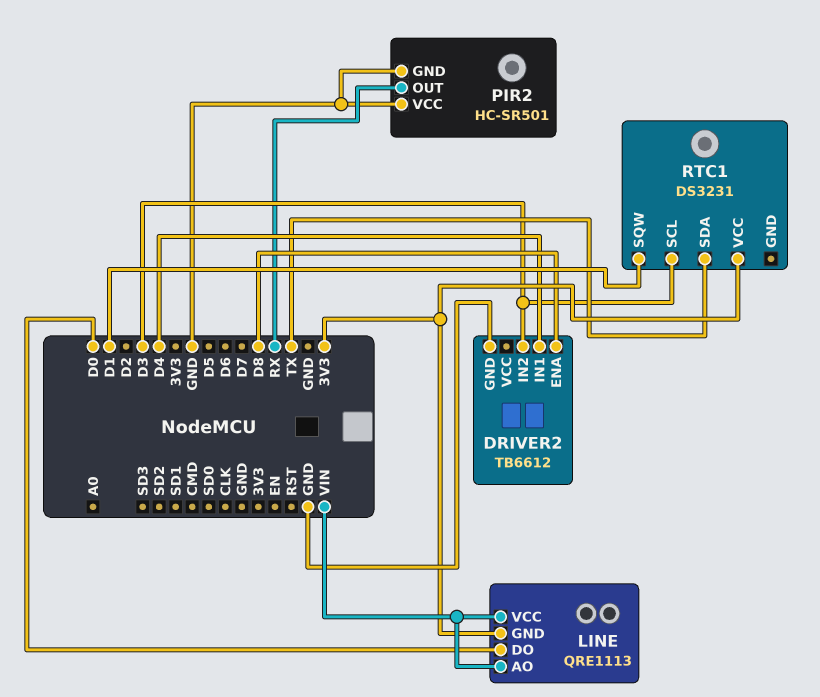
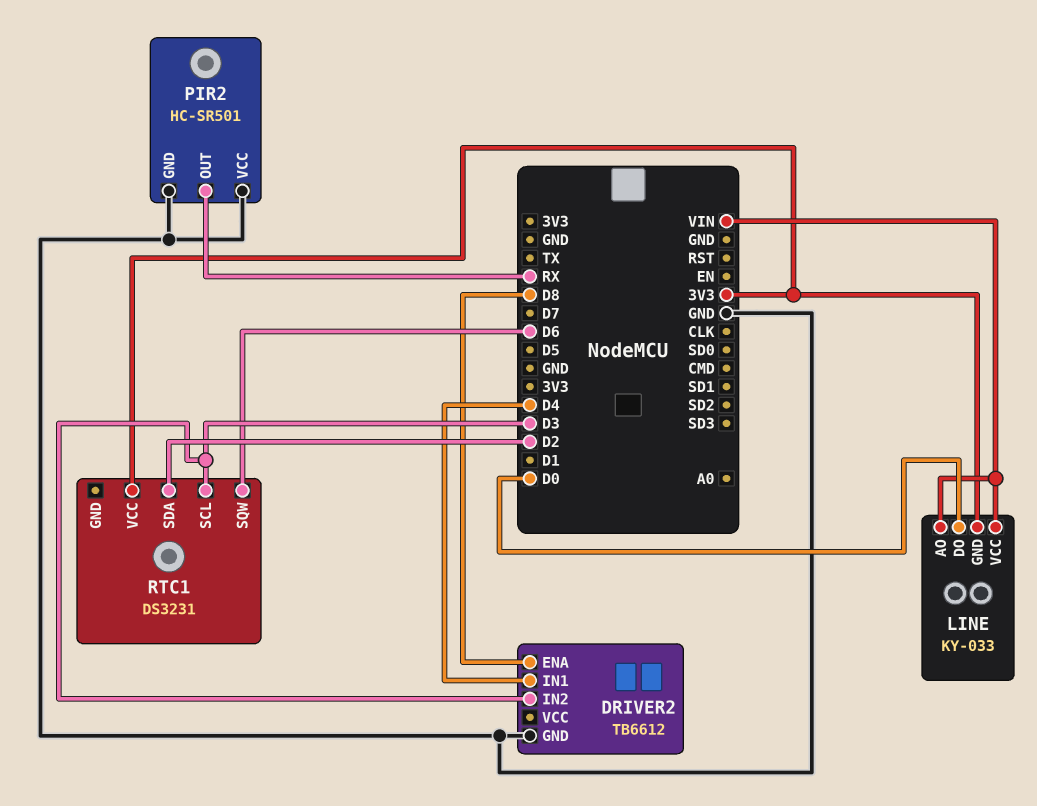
LINE: QRE1113 -> KY-033
RTC1 pin SDA: TX -> D2
RTC1 pin SQW: D1 -> D6

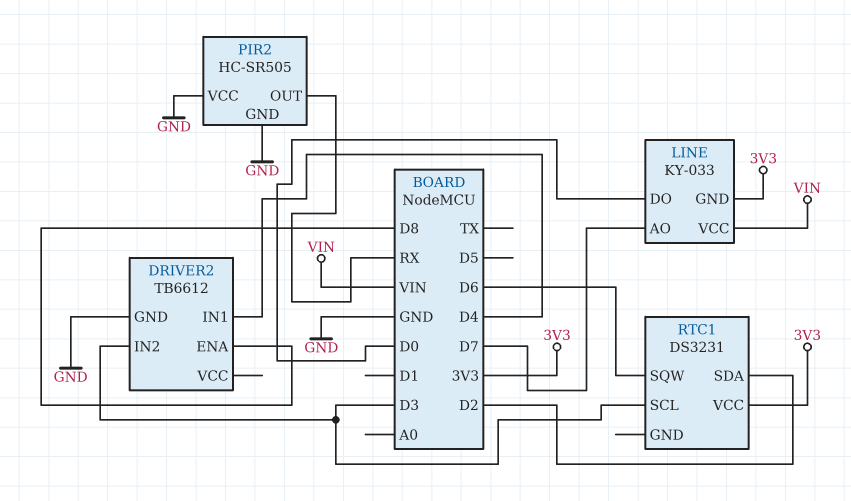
LINE pin AO: VIN -> D7
PIR2: HC-SR501 -> HC-SR505

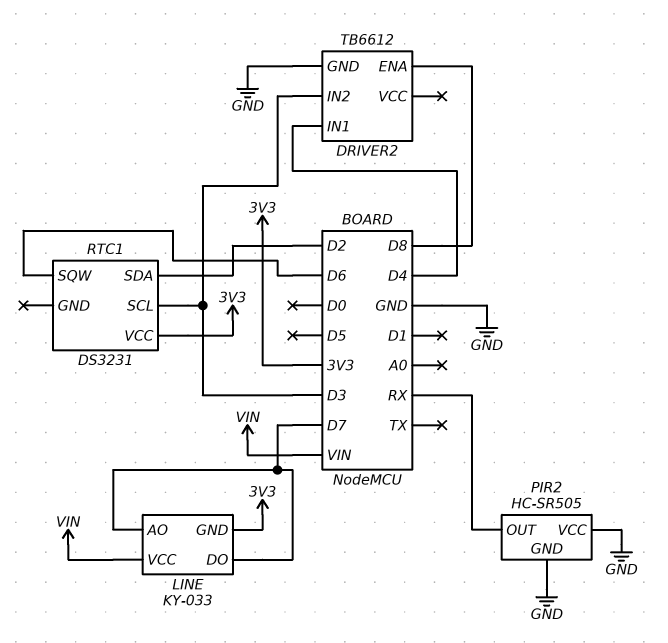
LINE pin DO: D0 -> D7

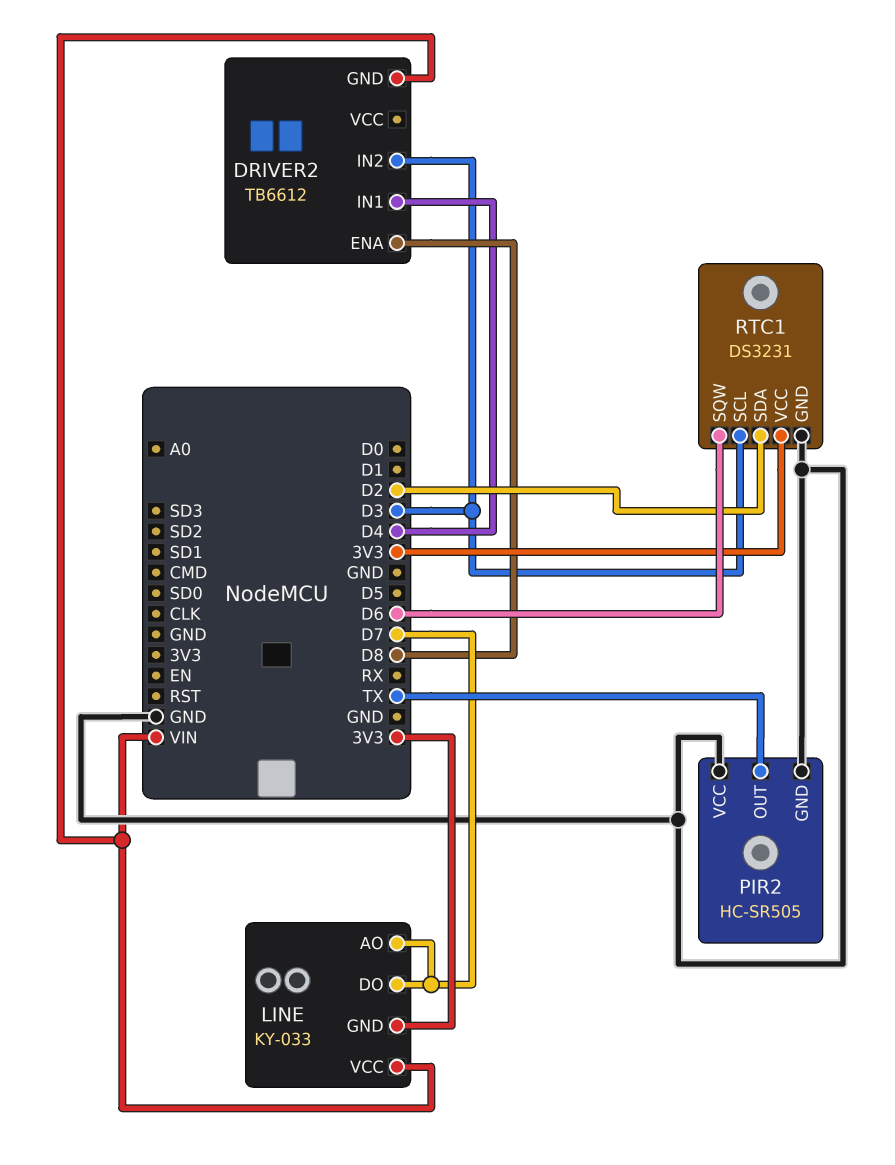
DRIVER2 pin GND: GND -> VIN
PIR2 pin OUT: RX -> TX
RTC1 pin GND: none -> GND

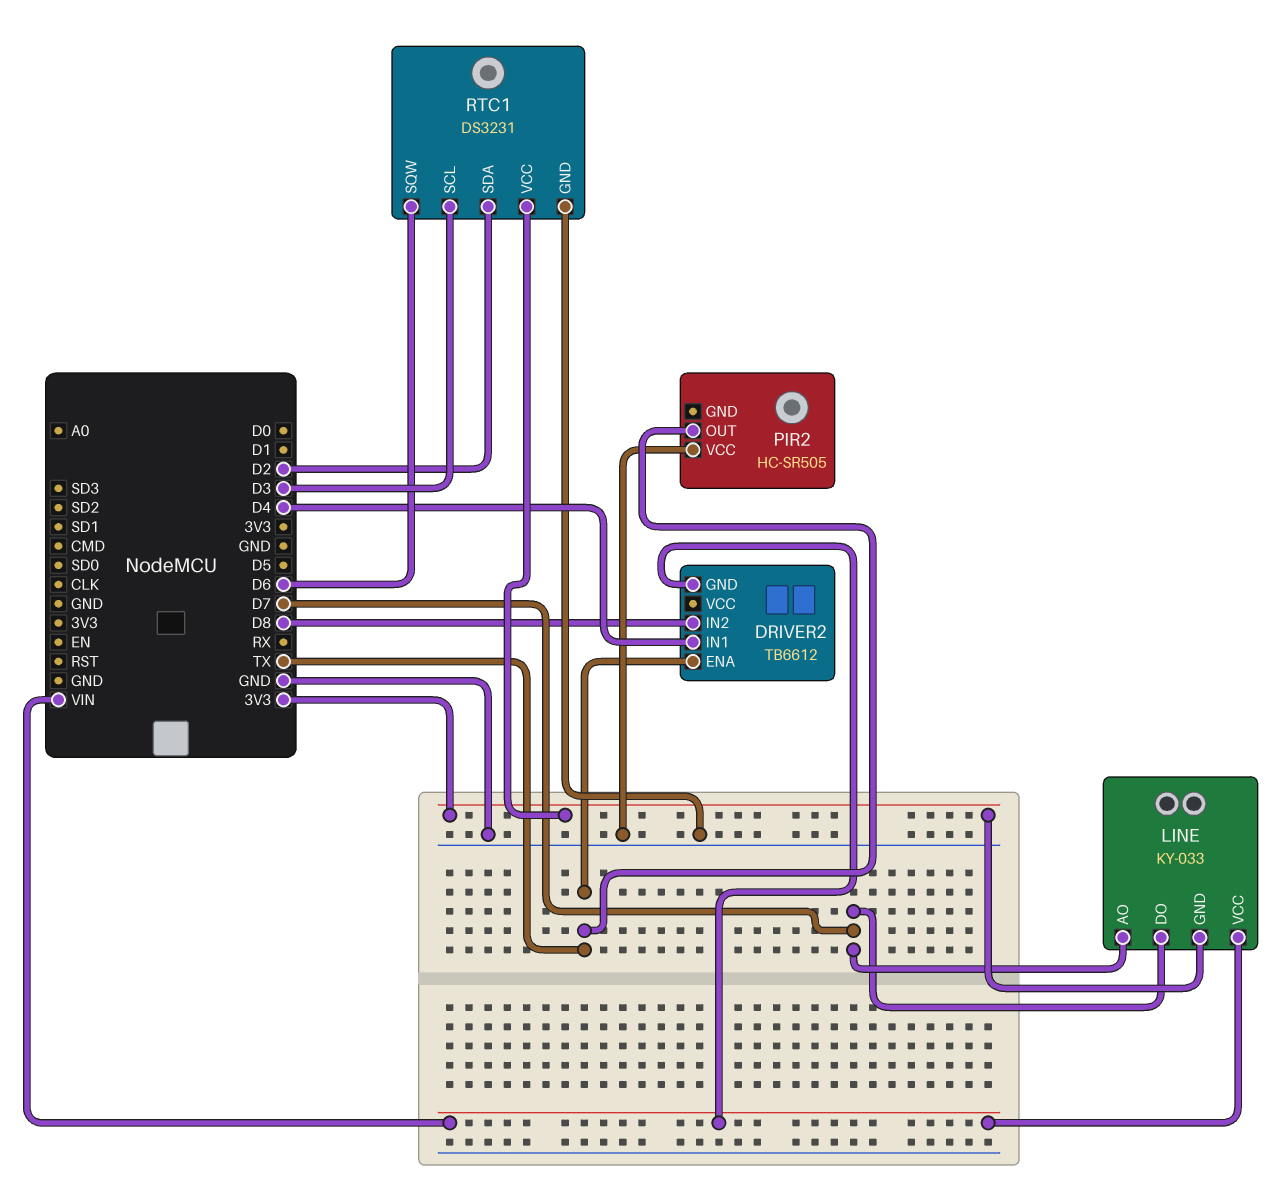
DRIVER2 pin ENA: D8 -> TX
DRIVER2 pin IN2: D3 -> D8
PIR2 pin GND: GND -> none

